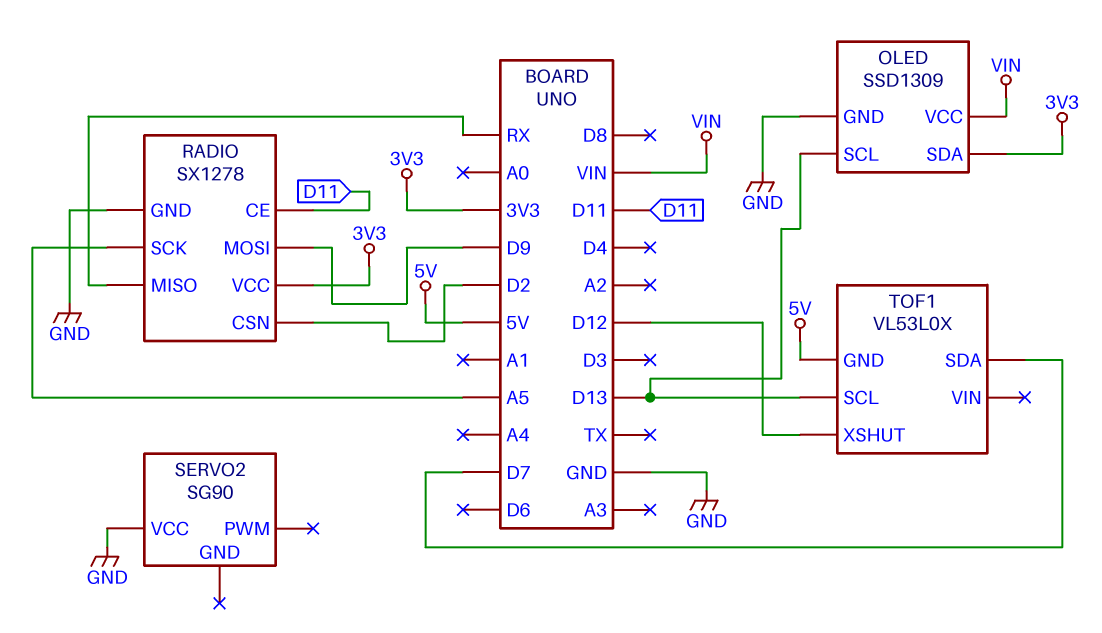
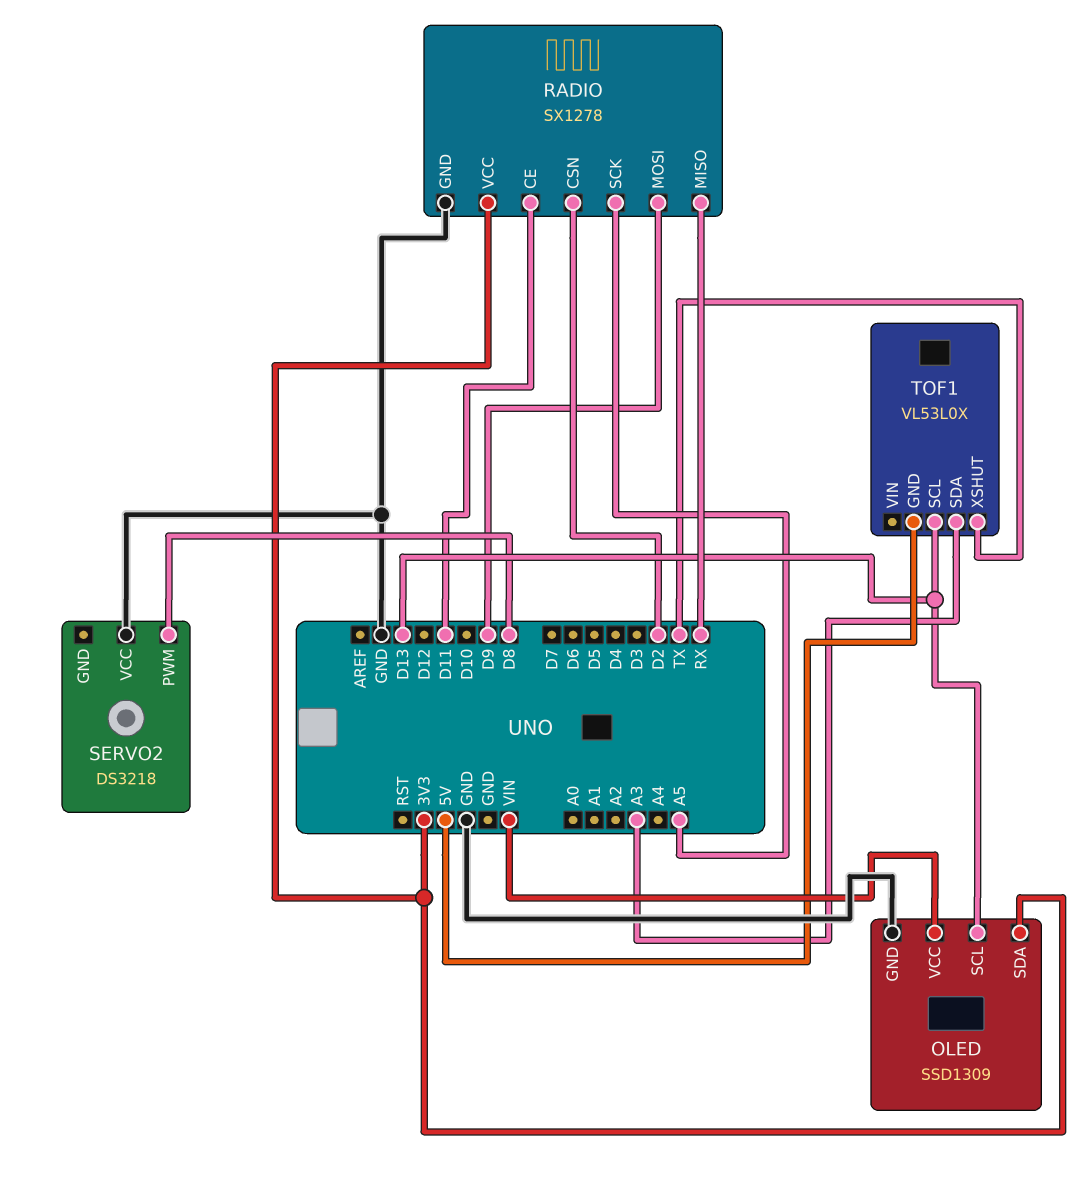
SERVO2: SG90 -> DS3218
SERVO2 pin PWM: none -> D8
TOF1 pin SDA: D7 -> A3
TOF1 pin XSHUT: D12 -> TX

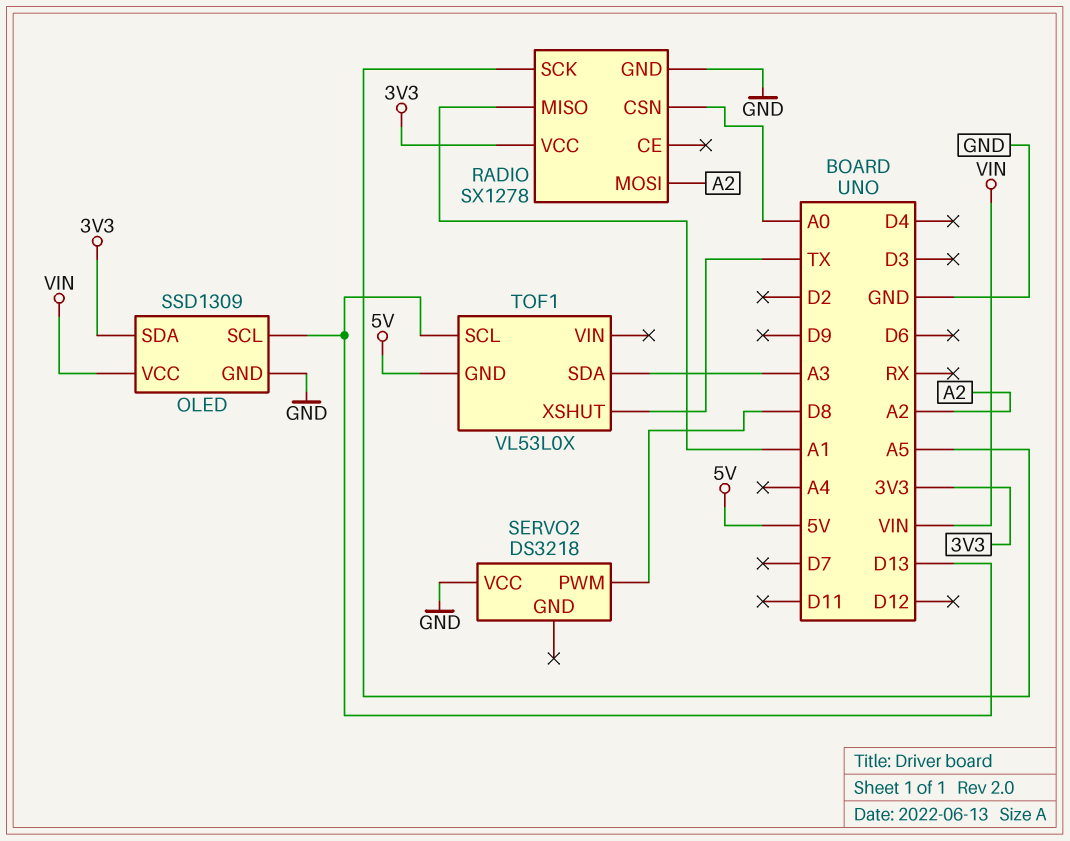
RADIO pin CE: D11 -> none
RADIO pin CSN: D2 -> A0
RADIO pin MISO: RX -> A1
RADIO pin MOSI: D9 -> A2

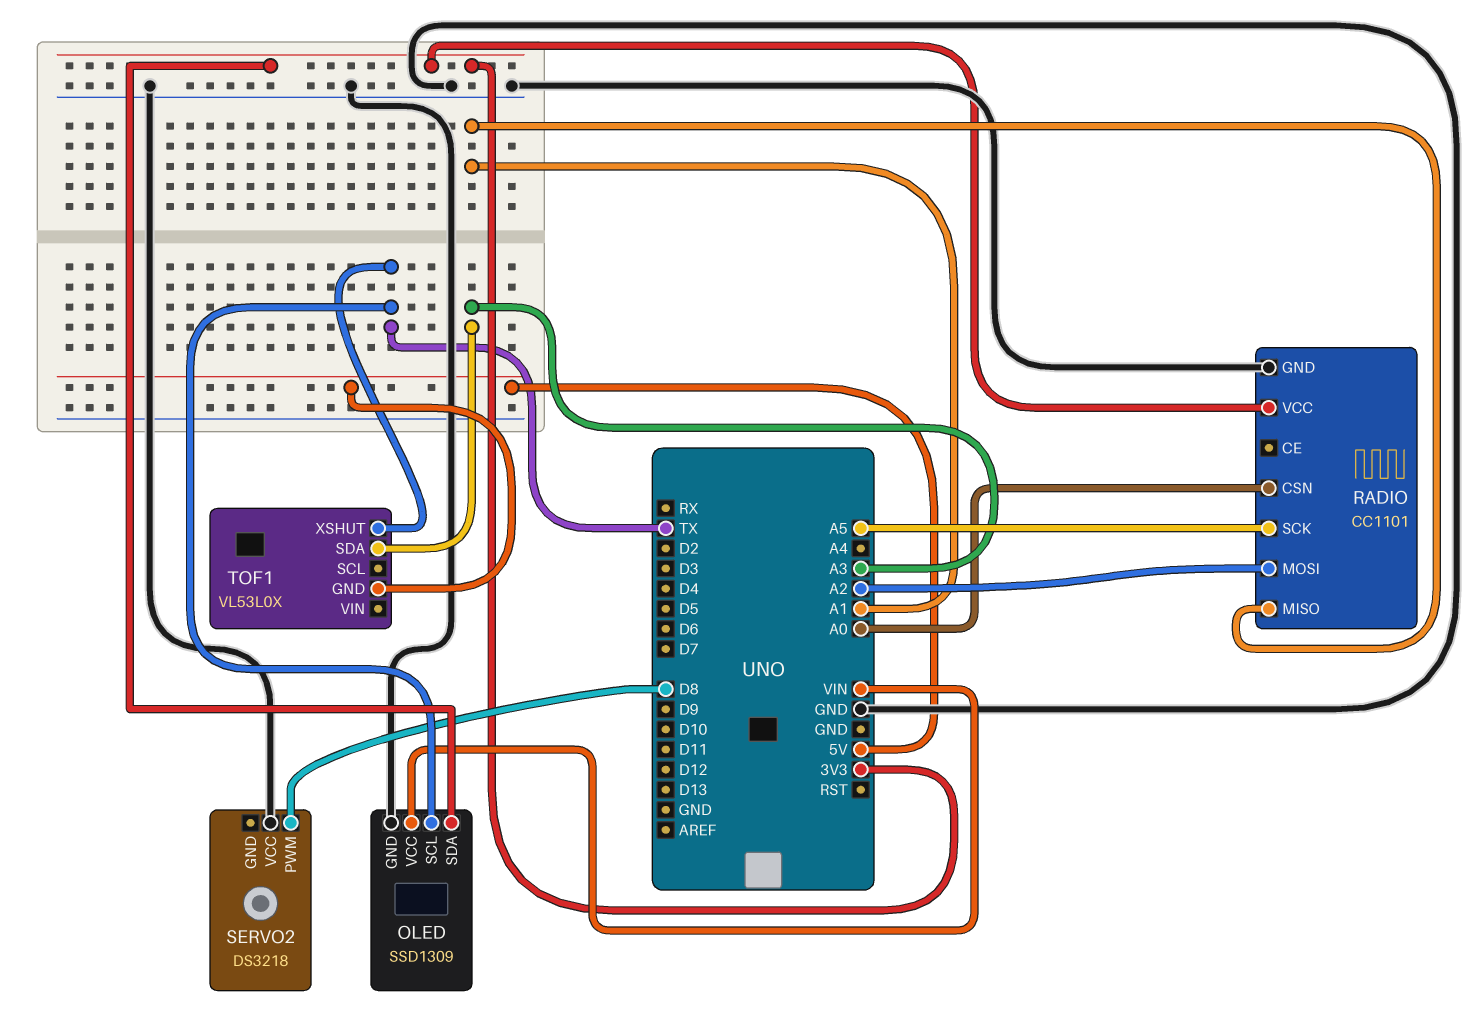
OLED pin SCL: D13 -> TX
RADIO: SX1278 -> CC1101
TOF1 pin SCL: D13 -> none

